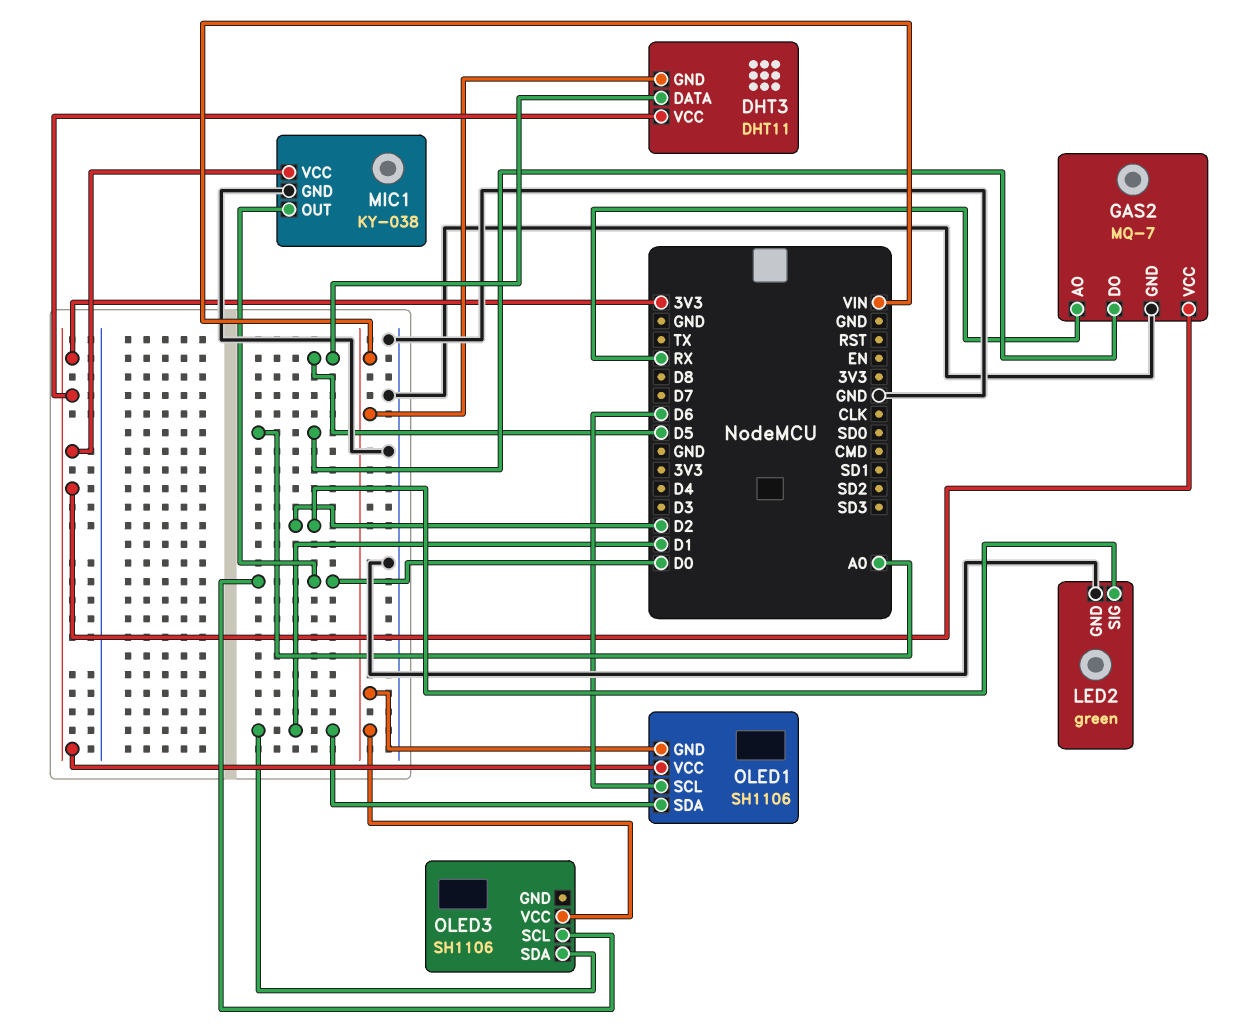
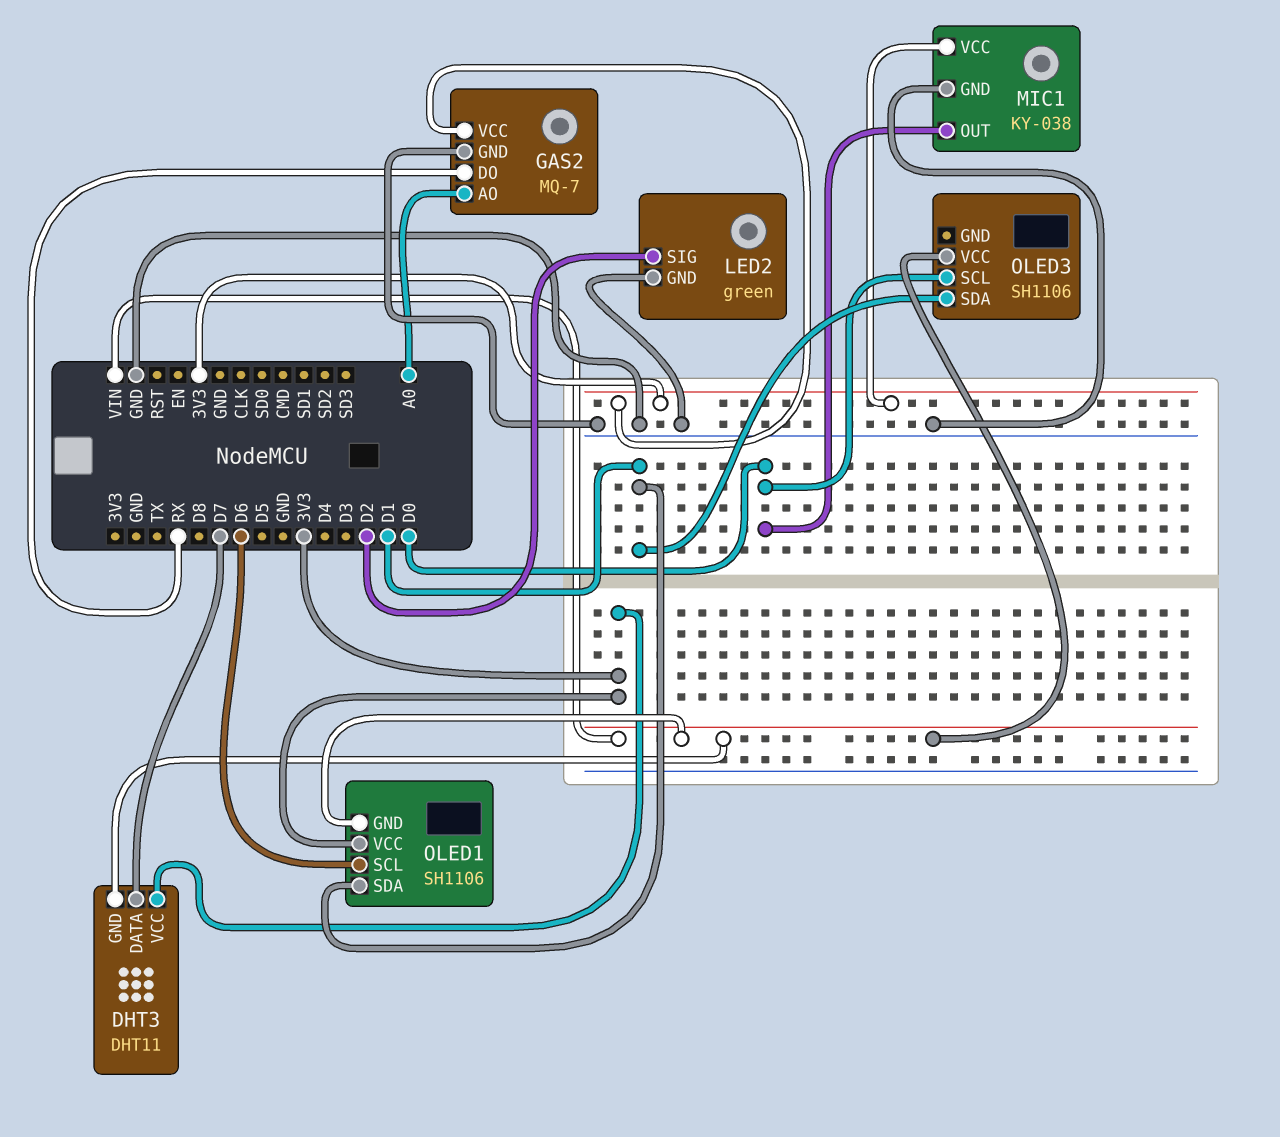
DHT3 pin DATA: D5 -> D7
GAS2 pin AO: RX -> A0
GAS2 pin DO: A0 -> RX

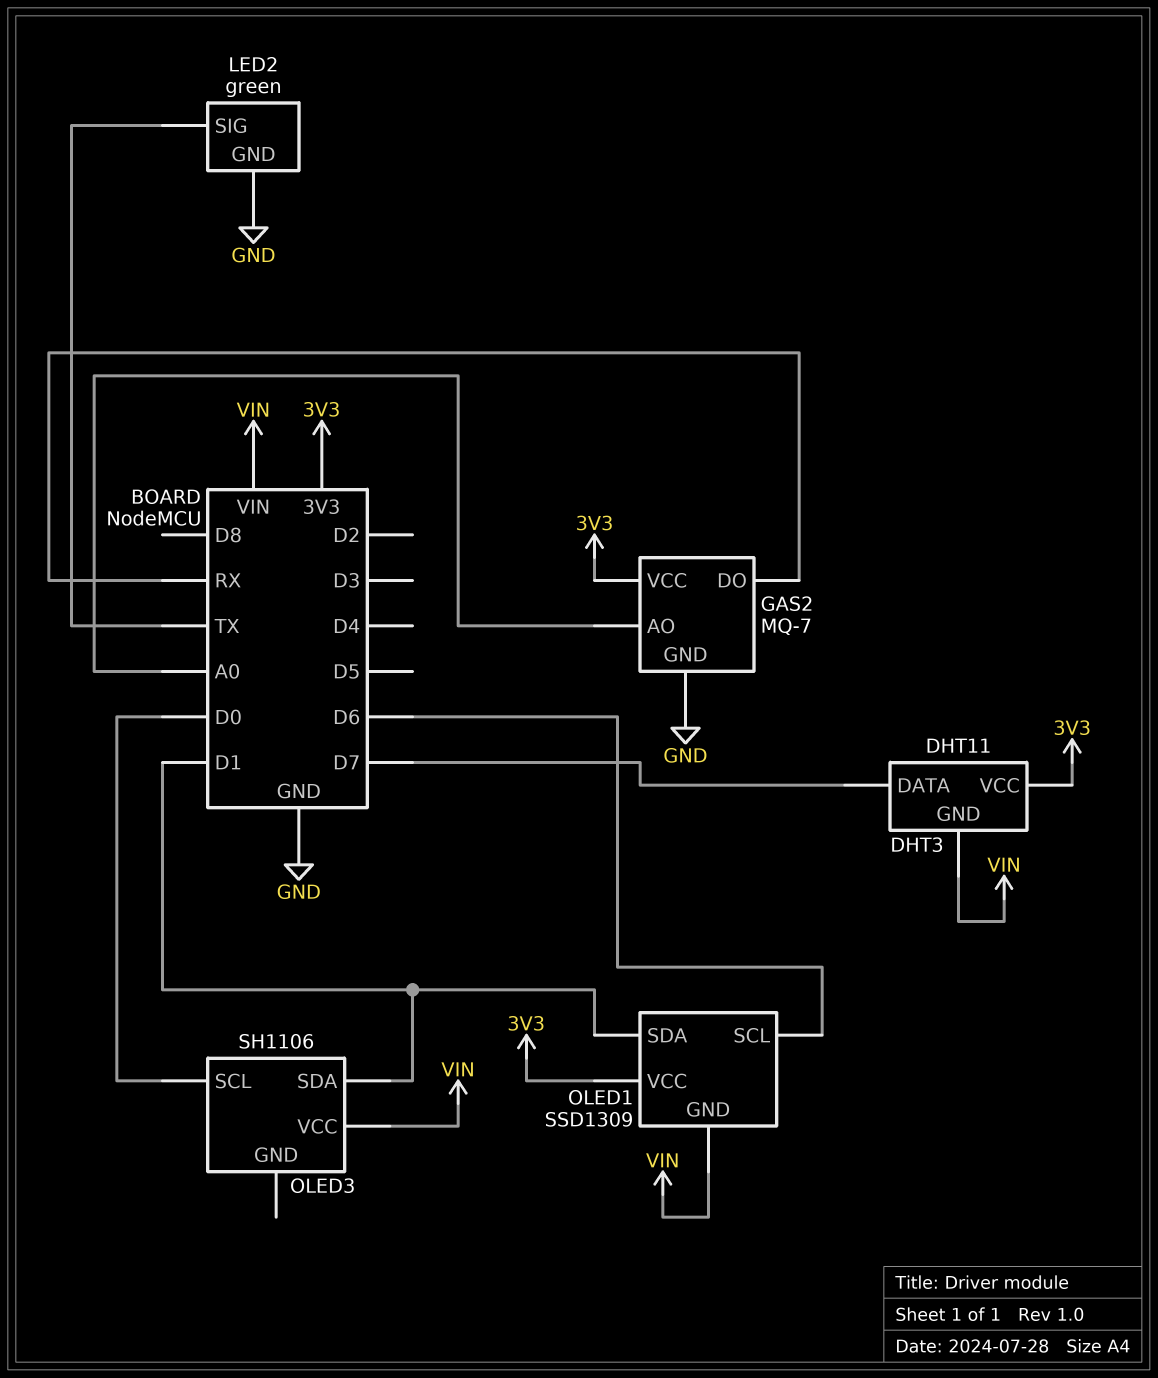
LED2 pin SIG: D2 -> TX
MIC1: KY-038 -> none
MIC1 pin GND: GND -> none
MIC1 pin OUT: D0 -> none
MIC1 pin VCC: 3V3 -> none
OLED1: SH1106 -> SSD1309

